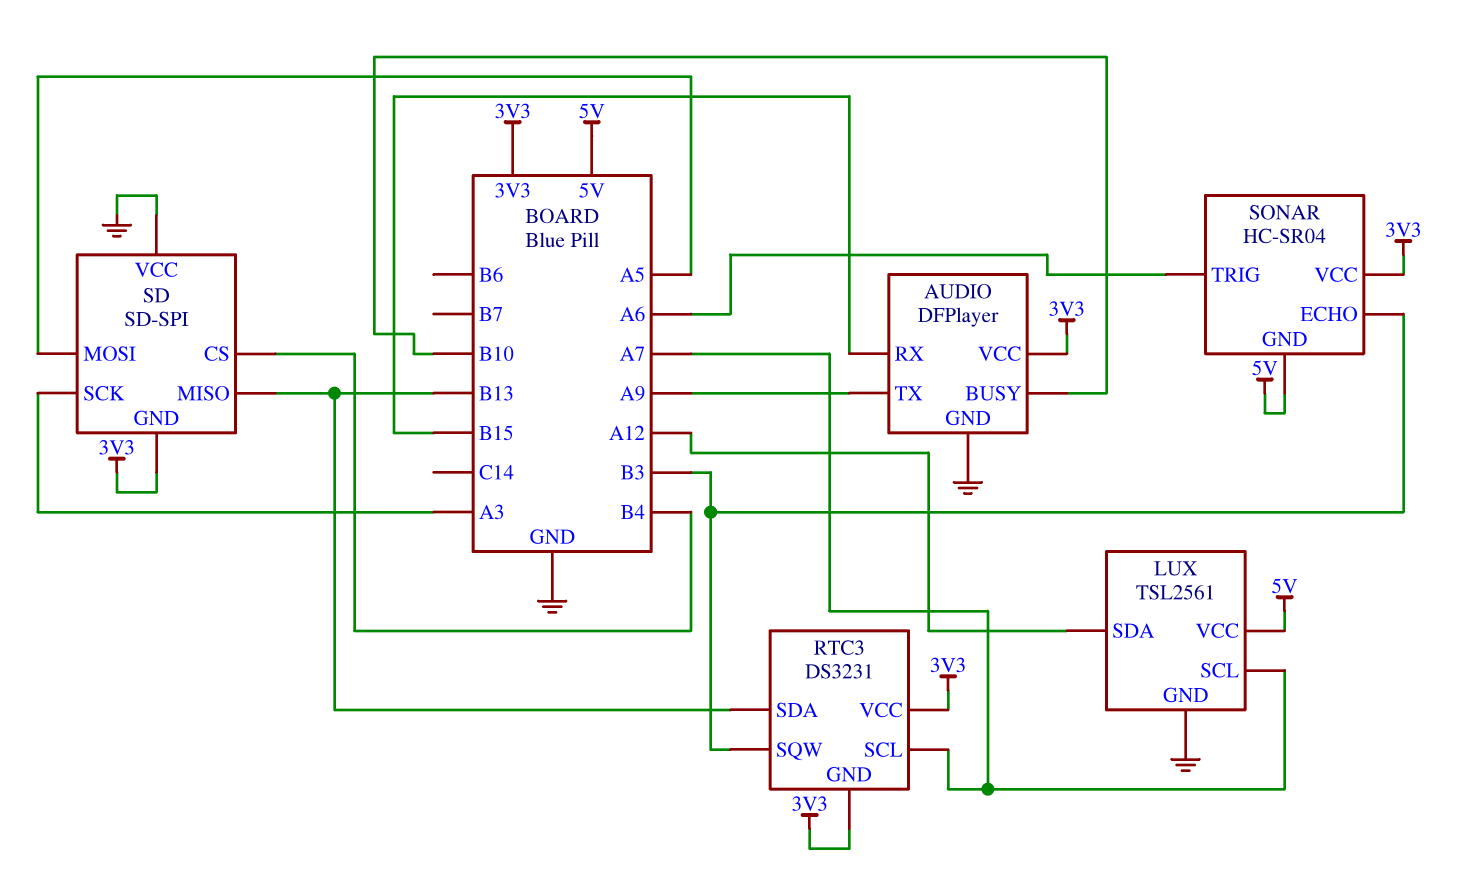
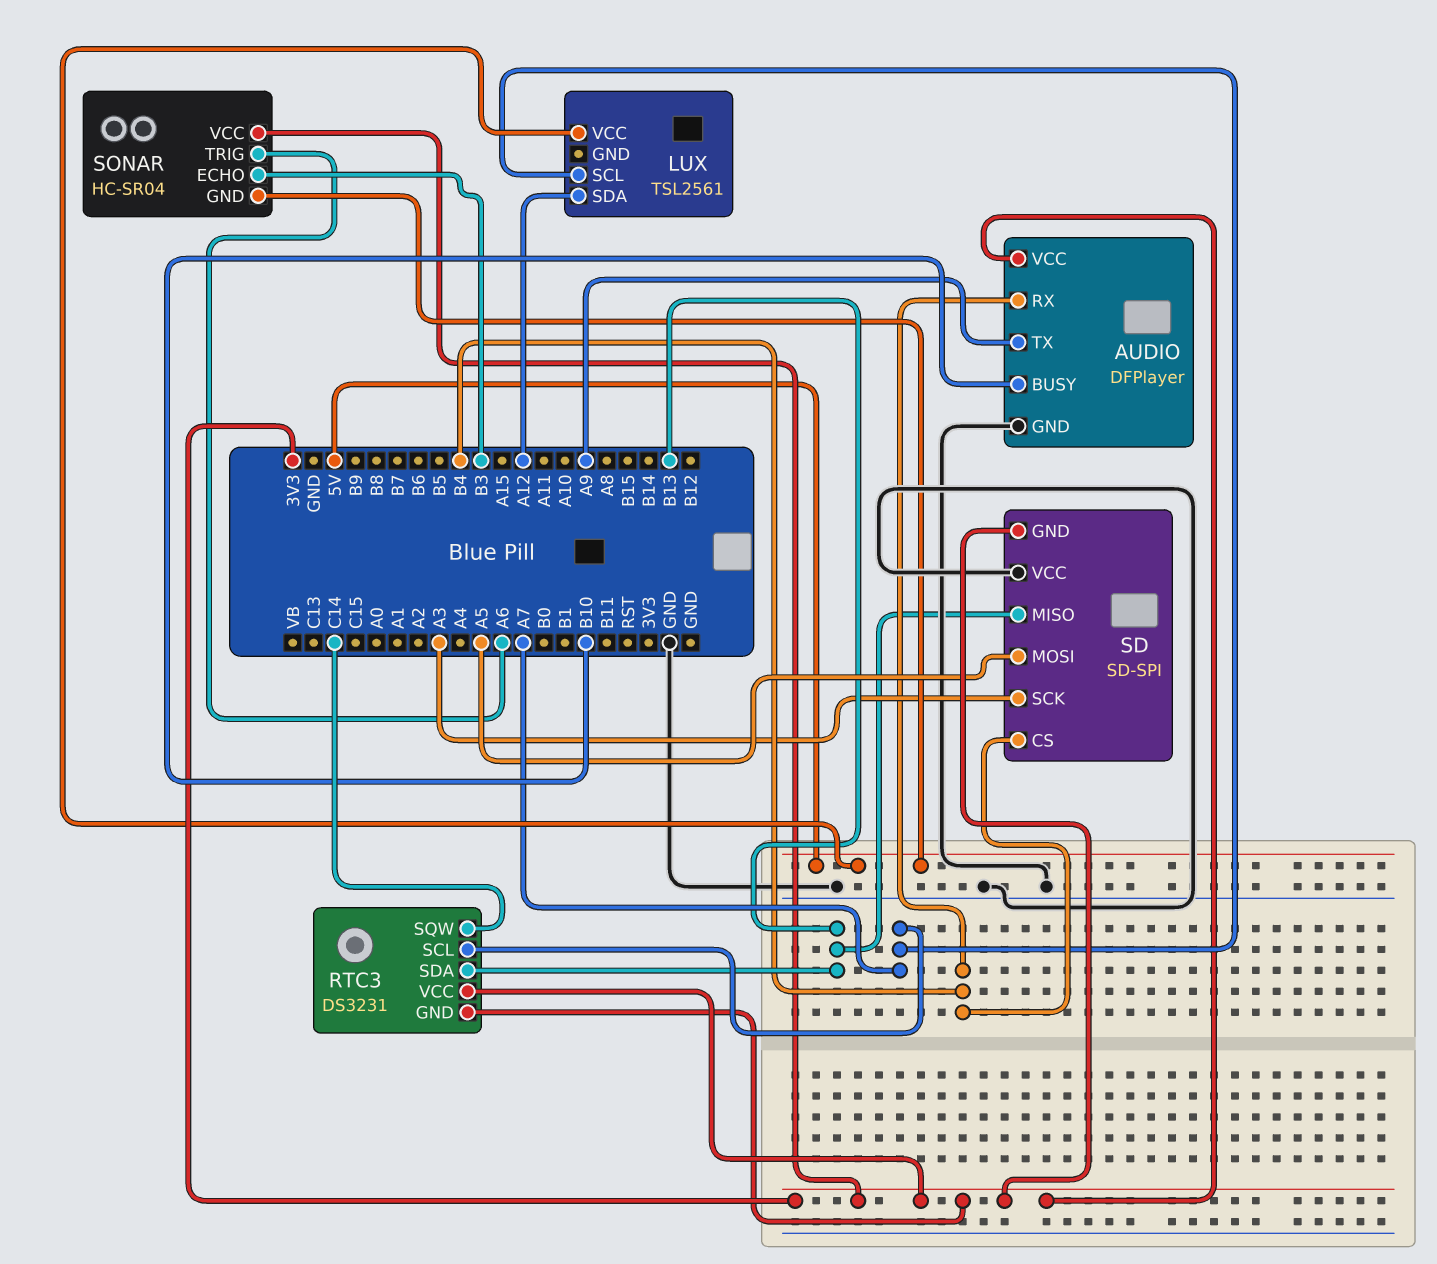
AUDIO pin RX: B15 -> B4
LUX pin GND: GND -> none
RTC3 pin SQW: B3 -> C14

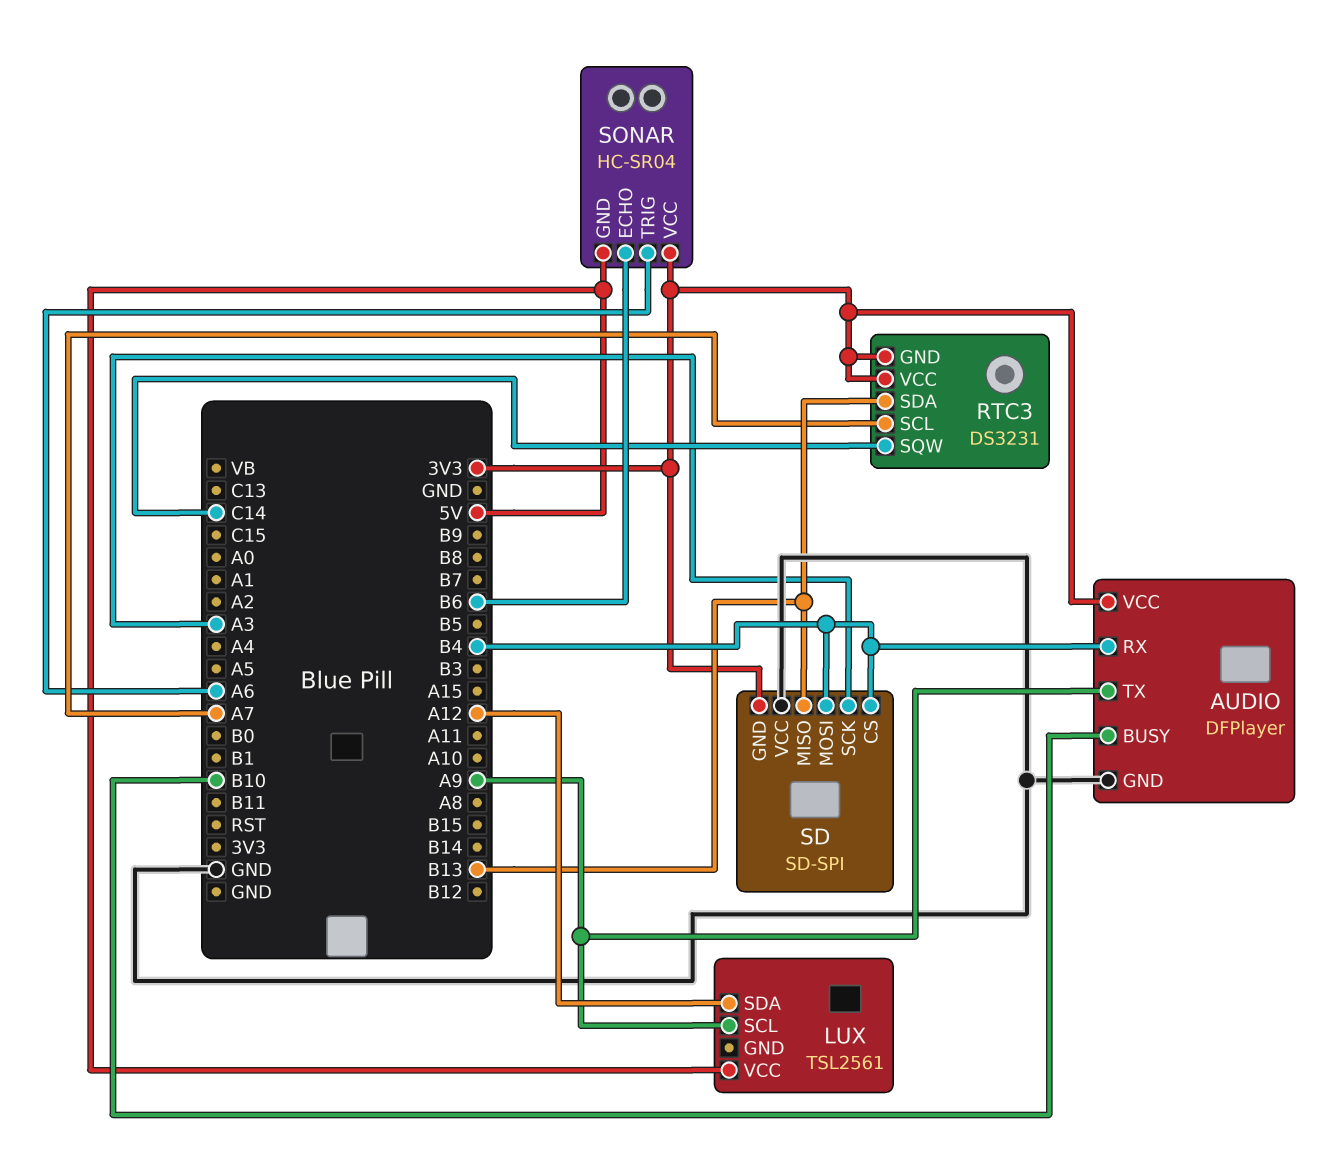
LUX pin SCL: A7 -> A9
SD pin MOSI: A5 -> B4
SONAR pin ECHO: B3 -> B6

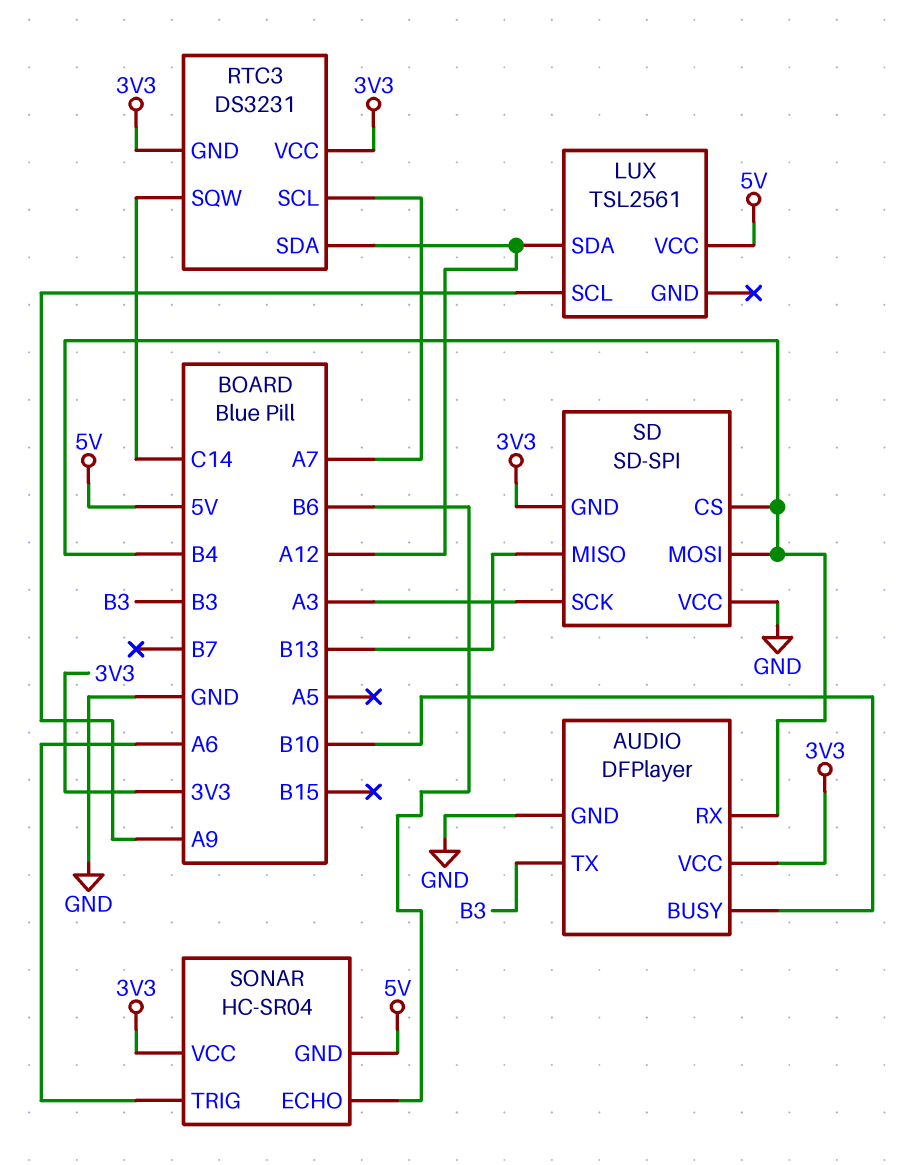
AUDIO pin TX: A9 -> B3
RTC3 pin SDA: B13 -> A12

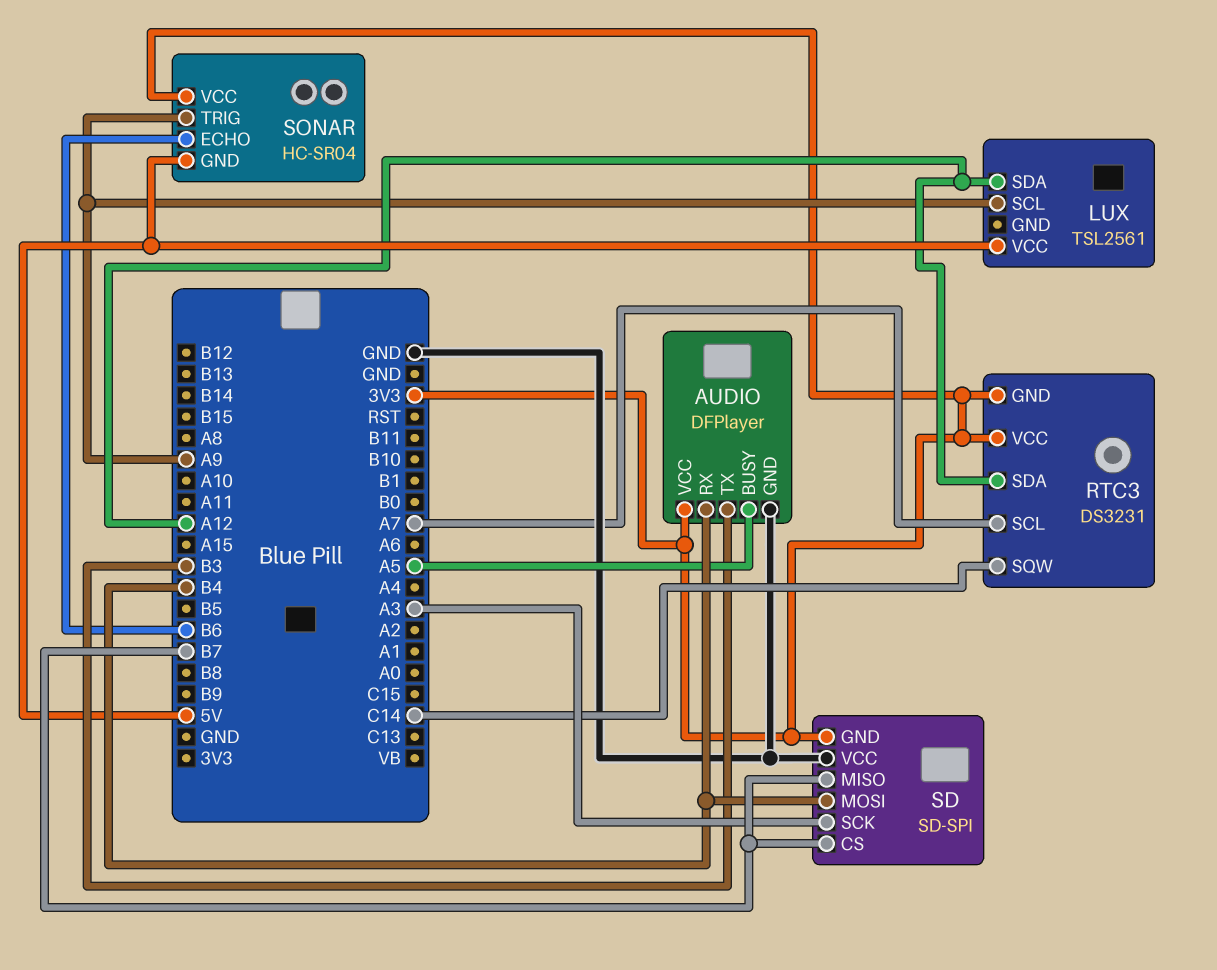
AUDIO pin BUSY: B10 -> A5
SD pin CS: B4 -> B7
SD pin MISO: B13 -> B7
SONAR pin TRIG: A6 -> A9

